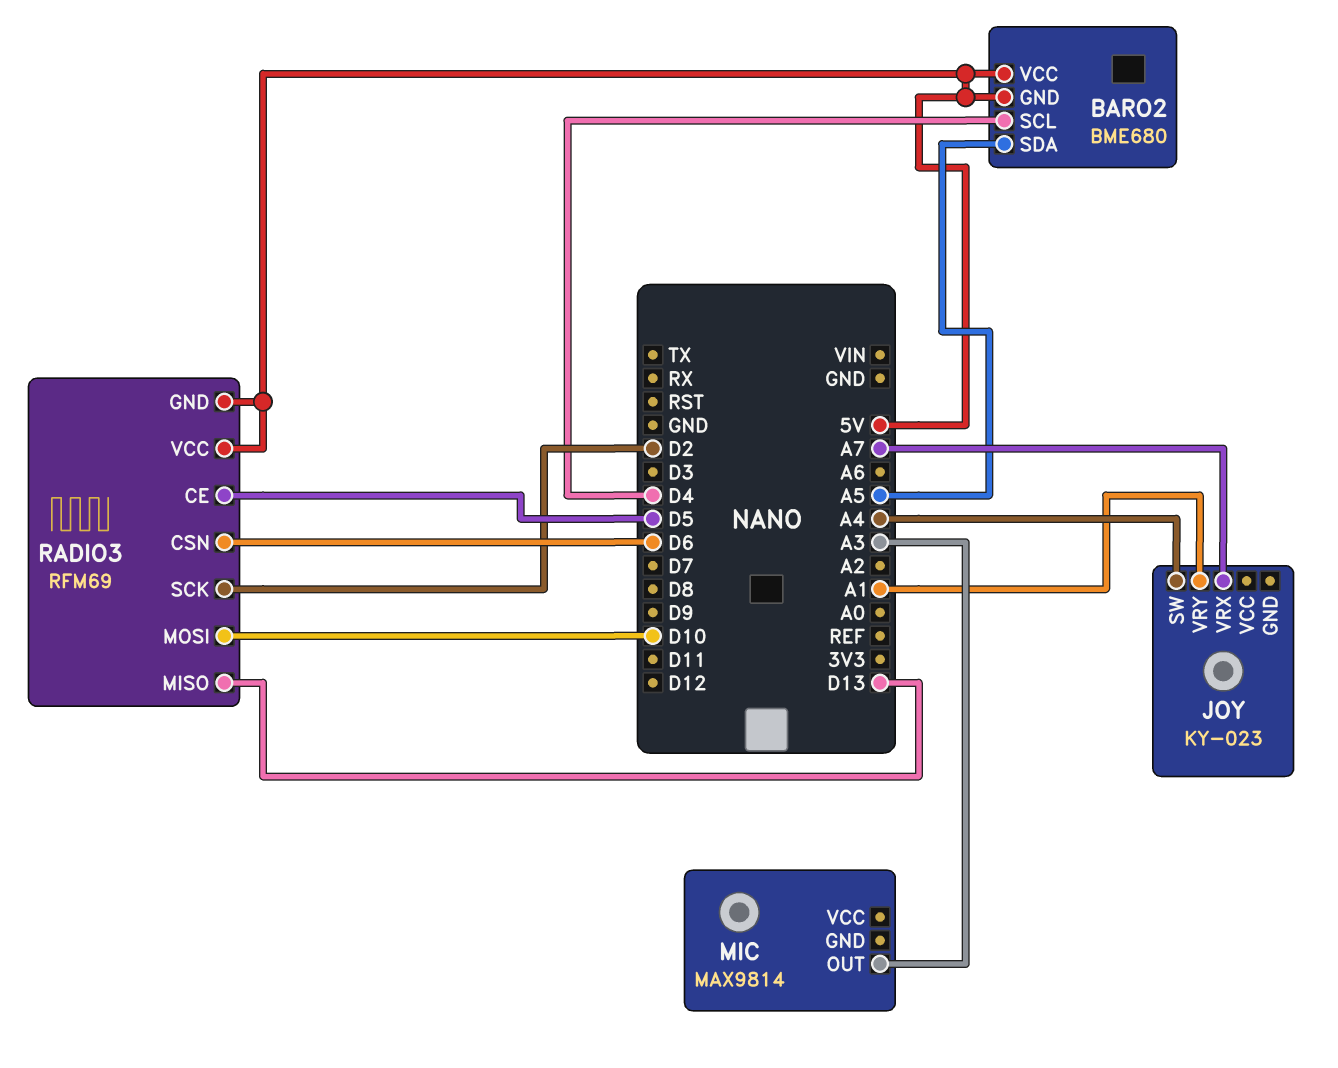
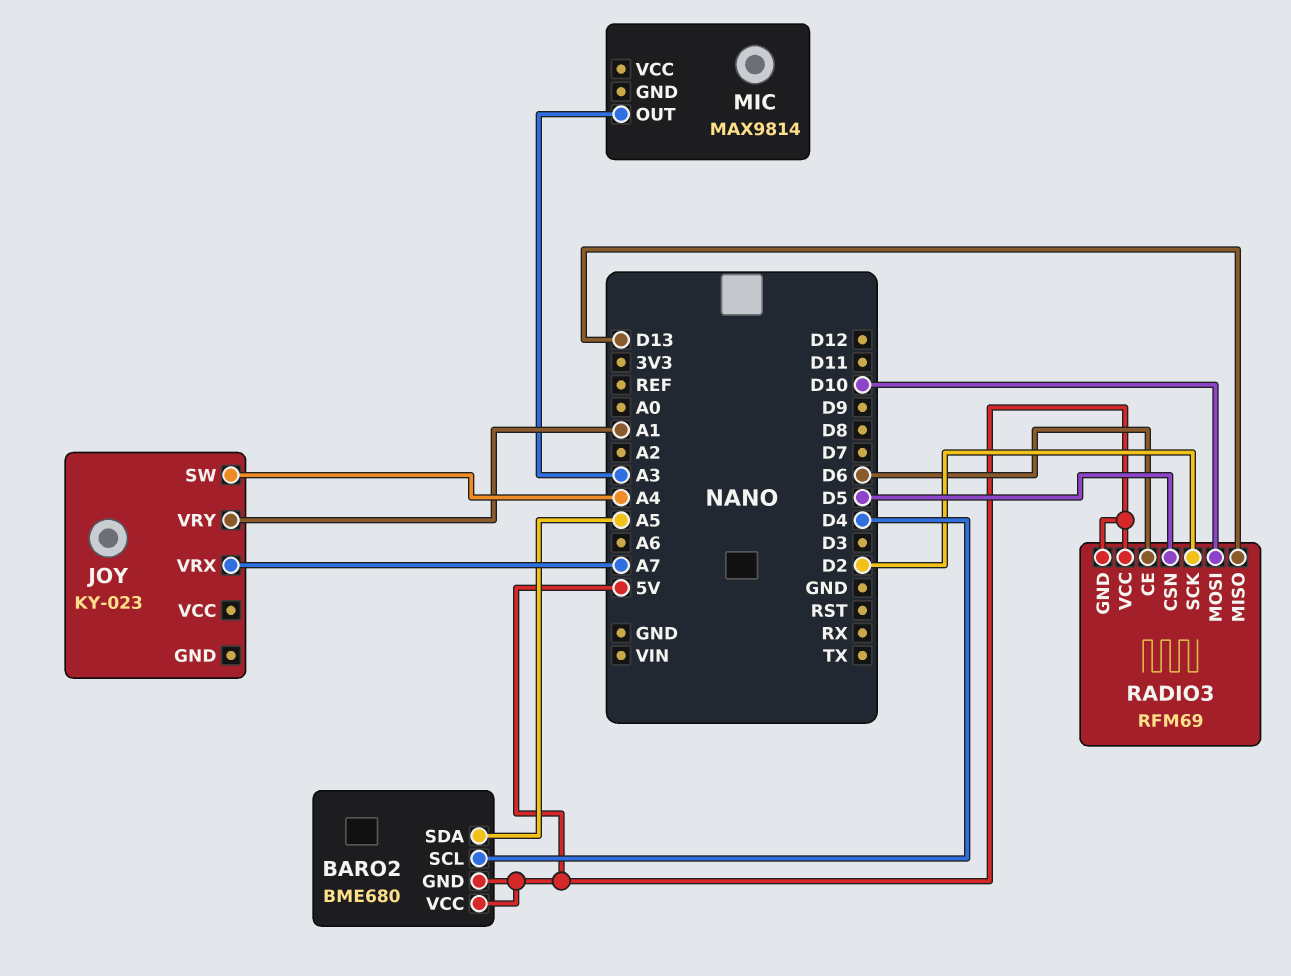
RADIO3 pin CE: D5 -> D6
RADIO3 pin CSN: D6 -> D5

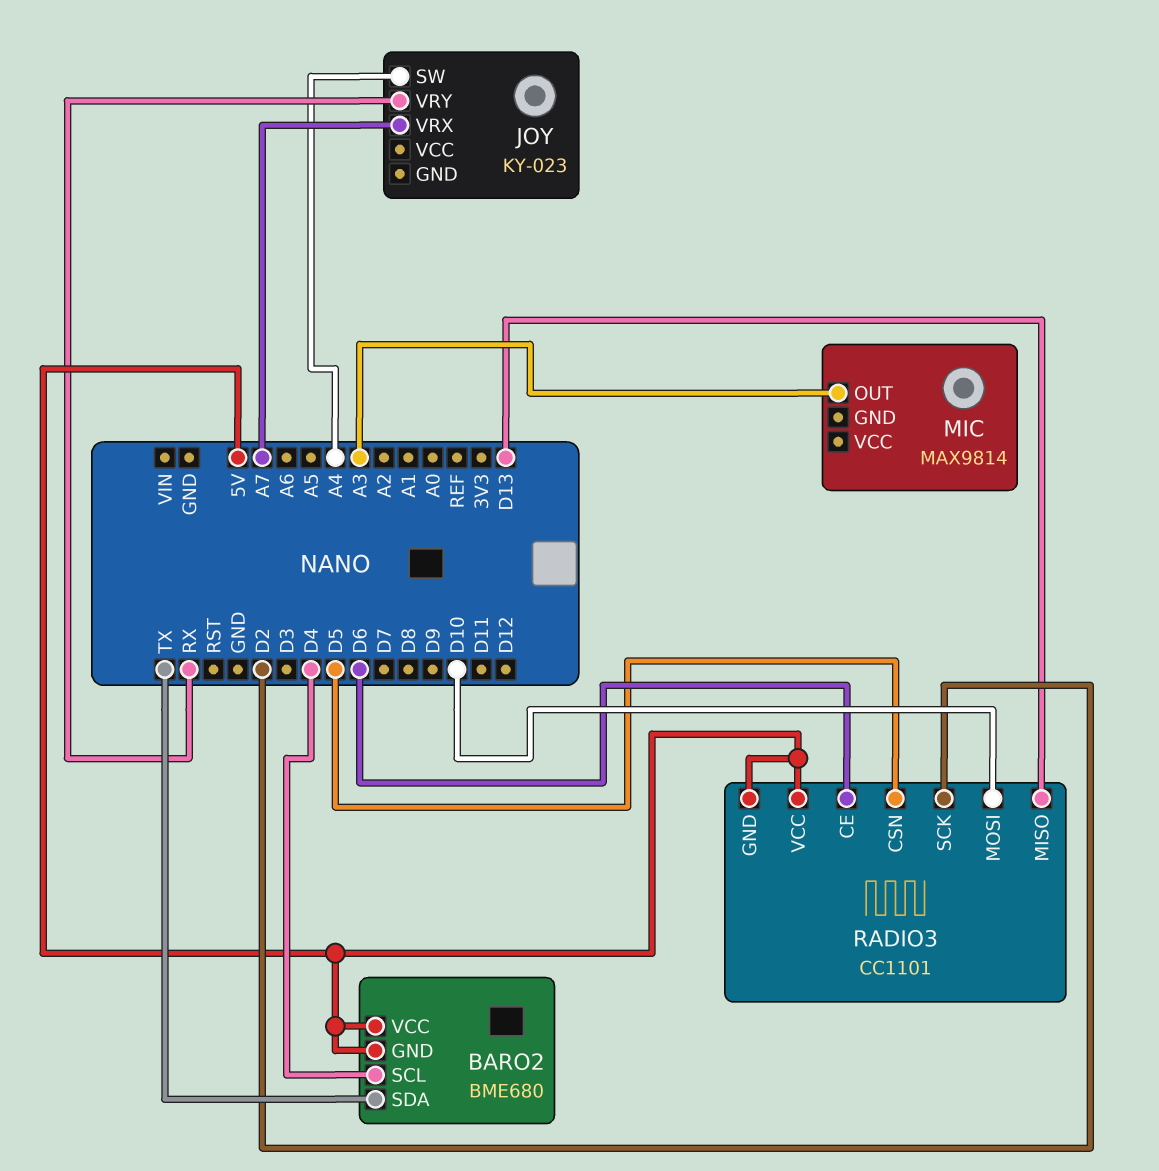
BARO2 pin SDA: A5 -> TX
JOY pin VRY: A1 -> RX
RADIO3: RFM69 -> CC1101

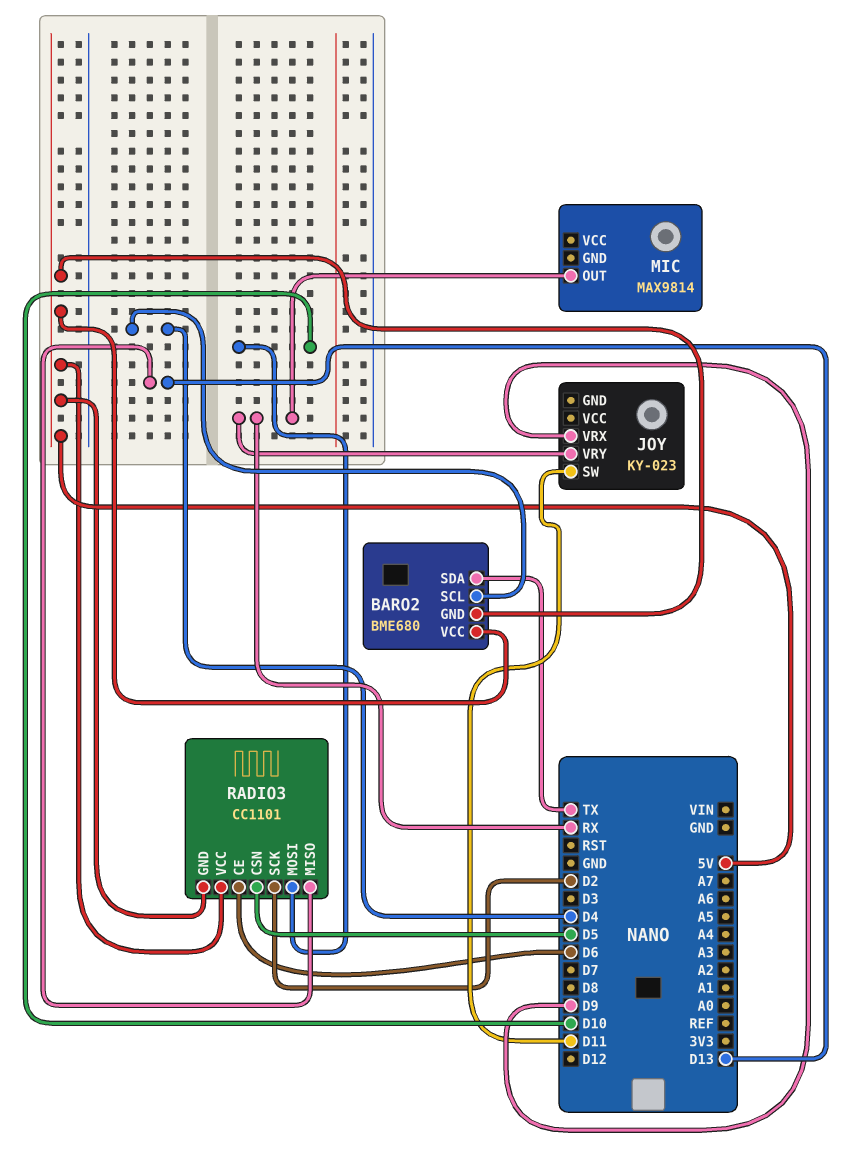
JOY pin SW: A4 -> D11
JOY pin VRX: A7 -> D9
MIC pin OUT: A3 -> RX

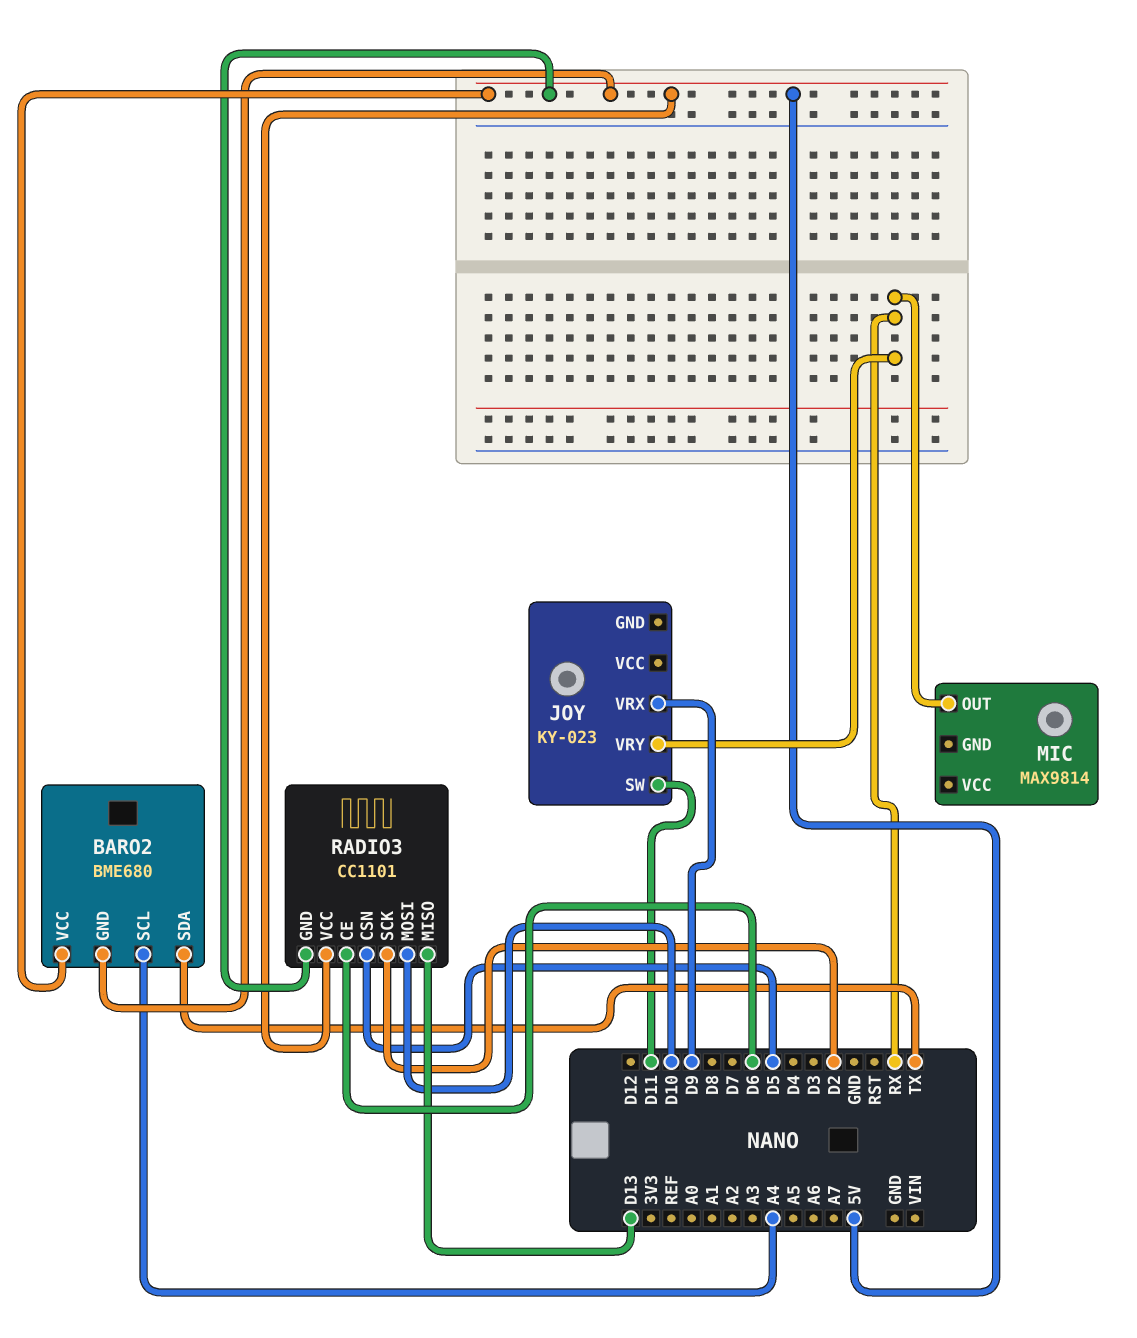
BARO2 pin SCL: D4 -> A4

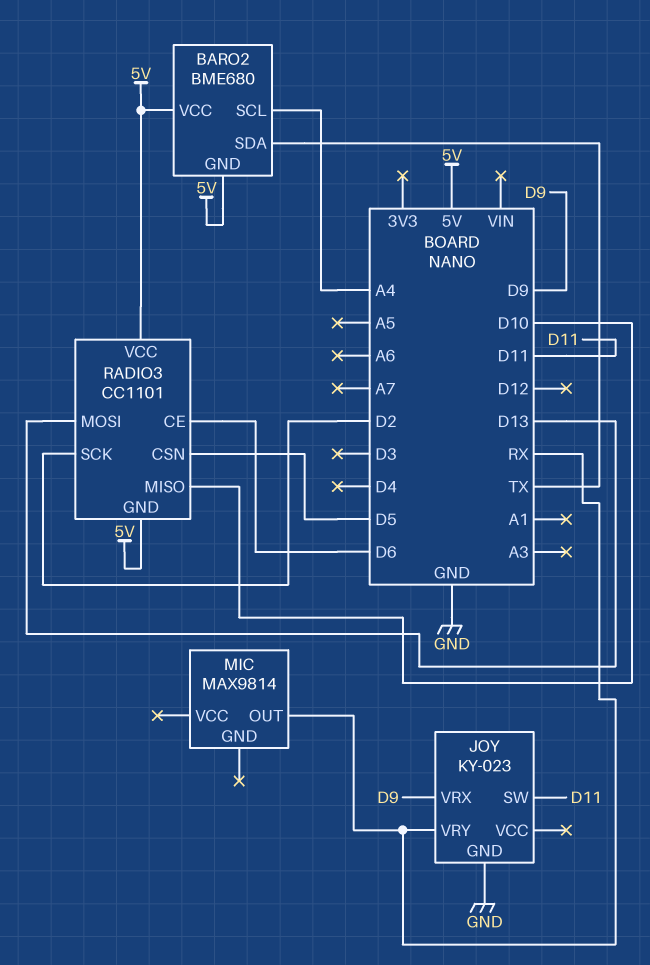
JOY pin GND: none -> GND
RADIO3 pin MISO: D13 -> D10
RADIO3 pin MOSI: D10 -> D13

